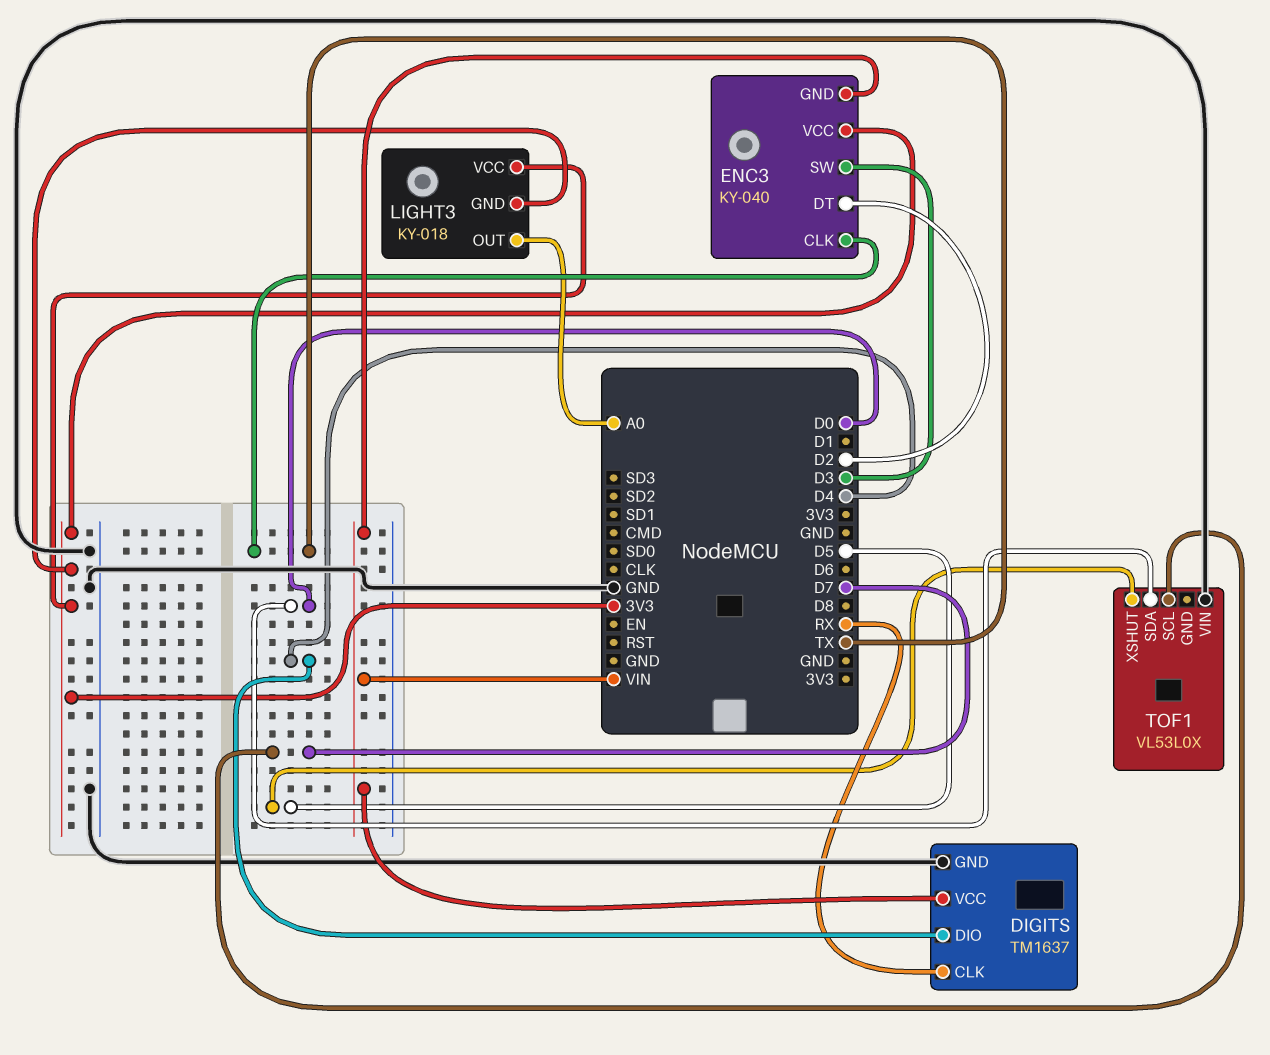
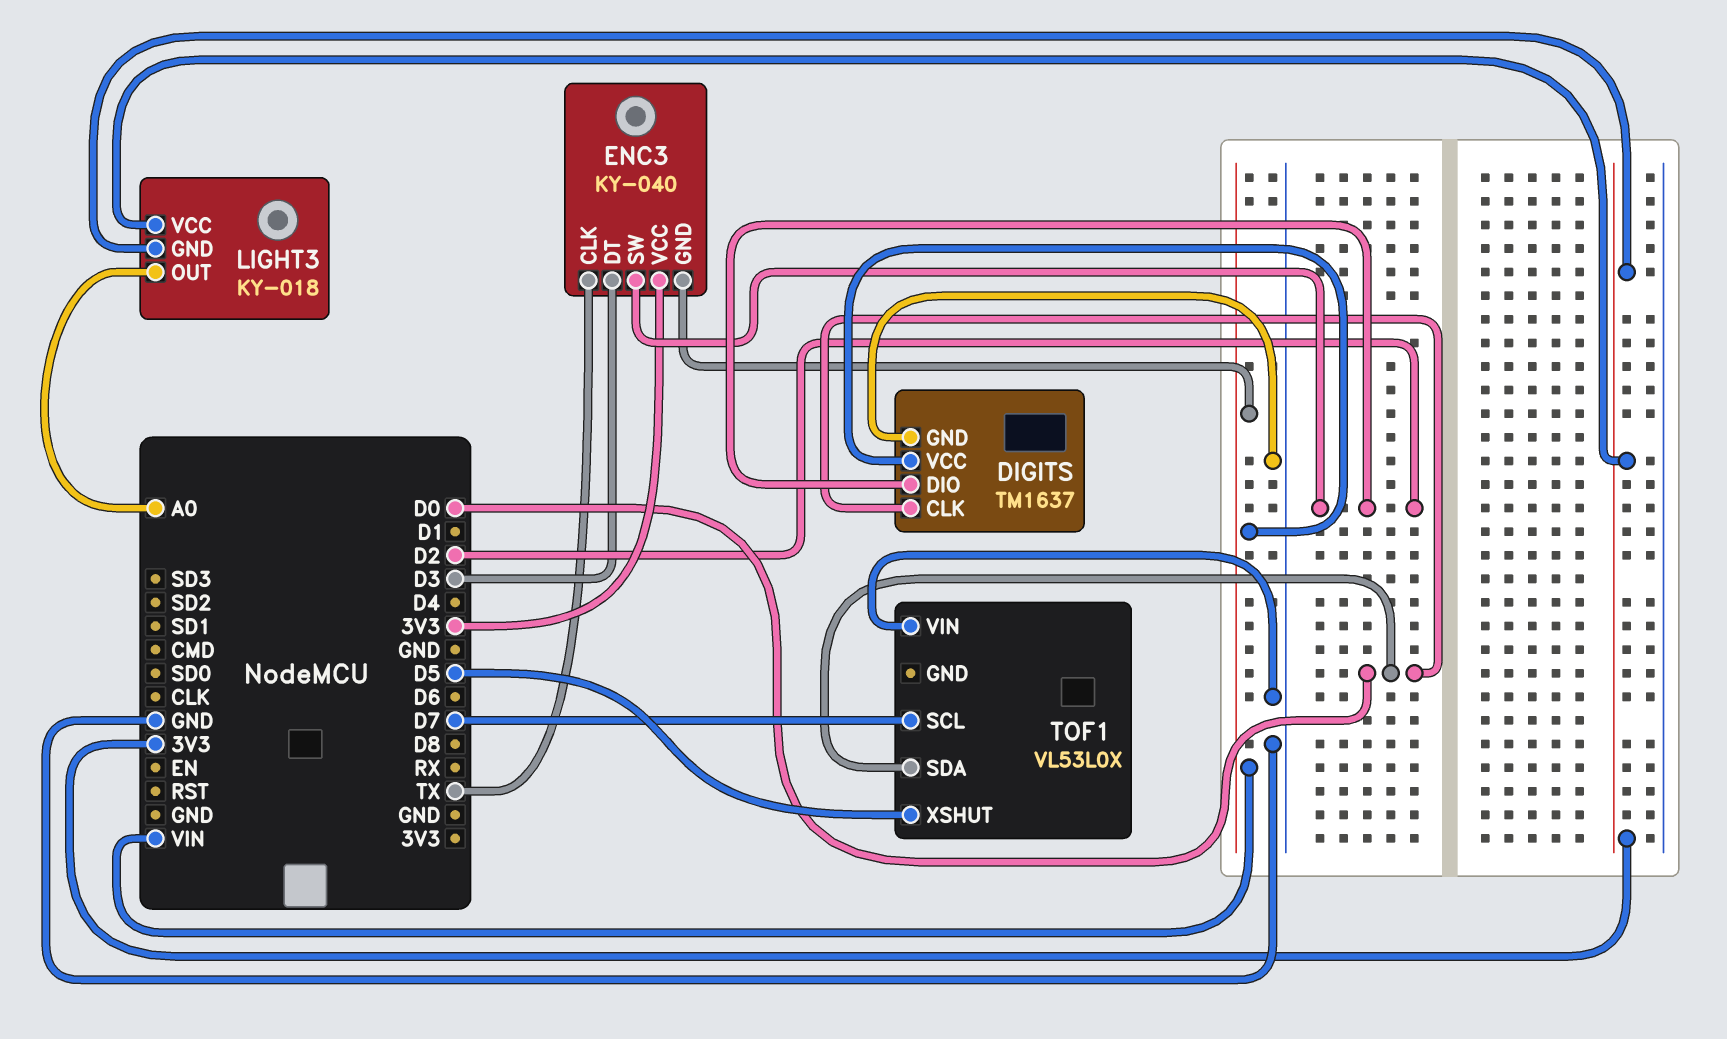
DIGITS pin CLK: RX -> D0
DIGITS pin DIO: D4 -> D2
ENC3 pin DT: D2 -> D3
ENC3 pin SW: D3 -> D2

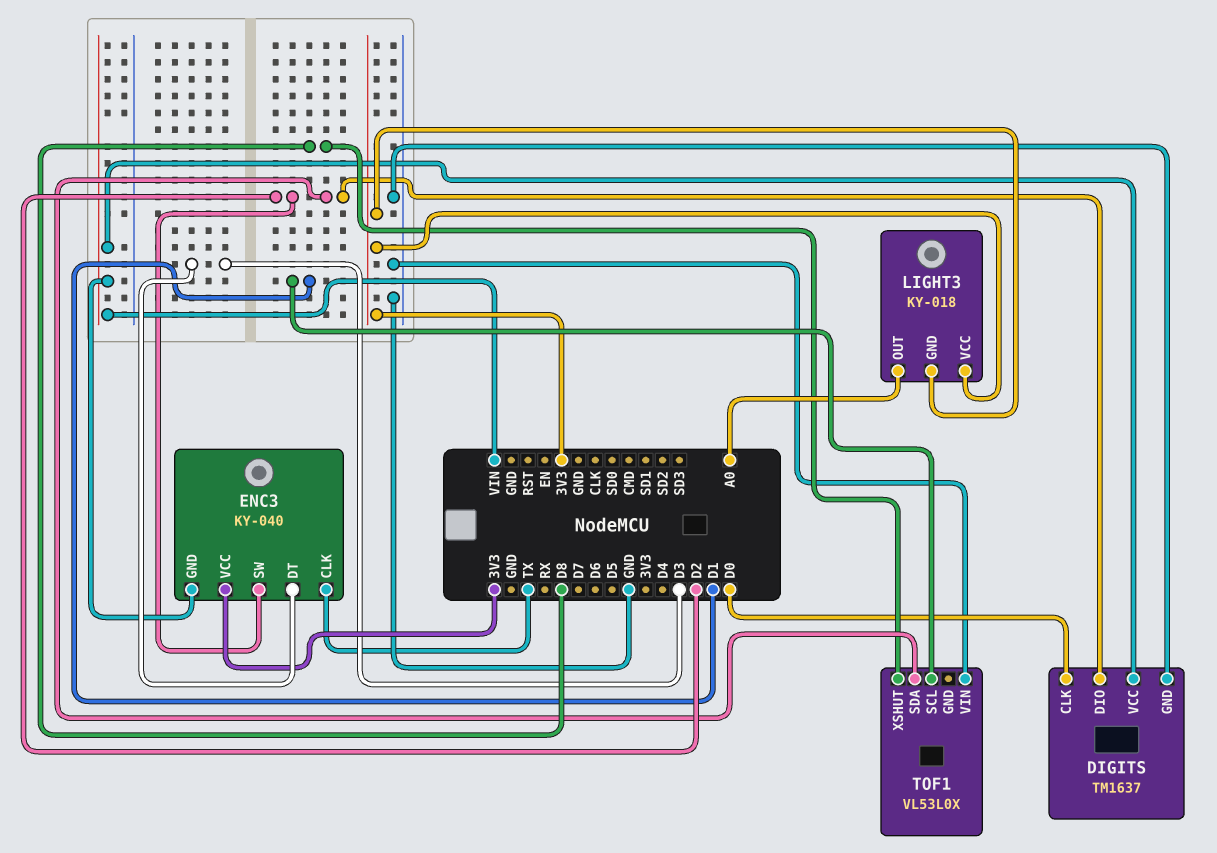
TOF1 pin SCL: D7 -> D1
TOF1 pin SDA: D0 -> D2
TOF1 pin XSHUT: D5 -> D8

